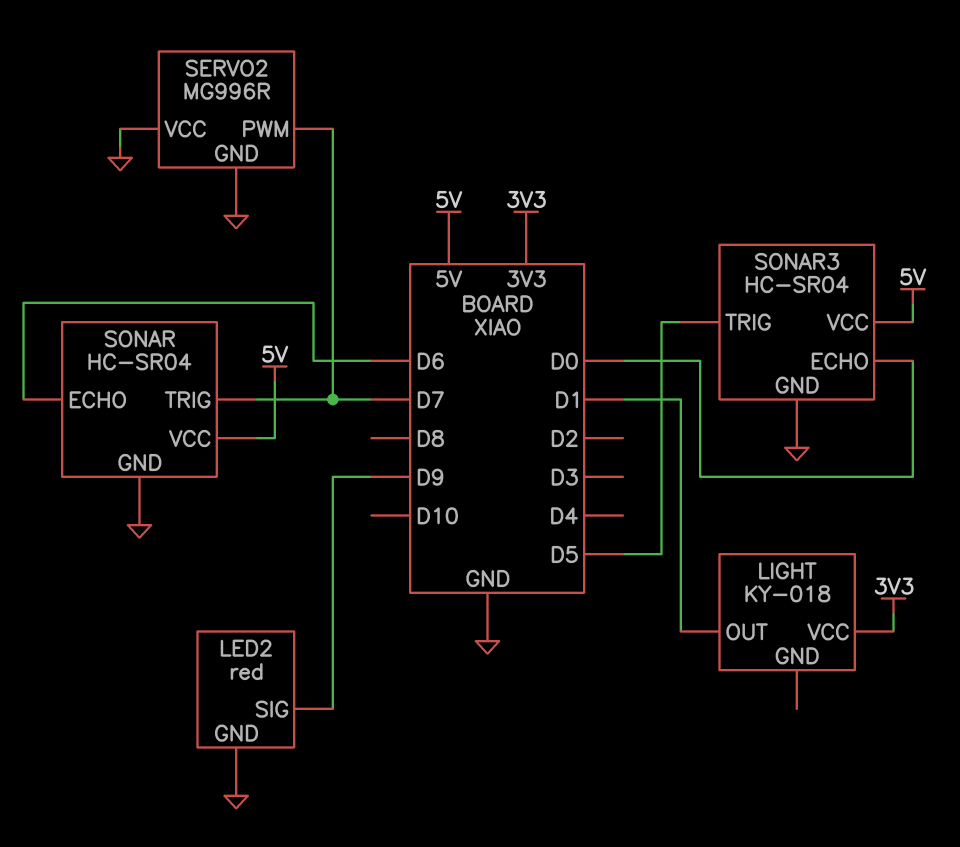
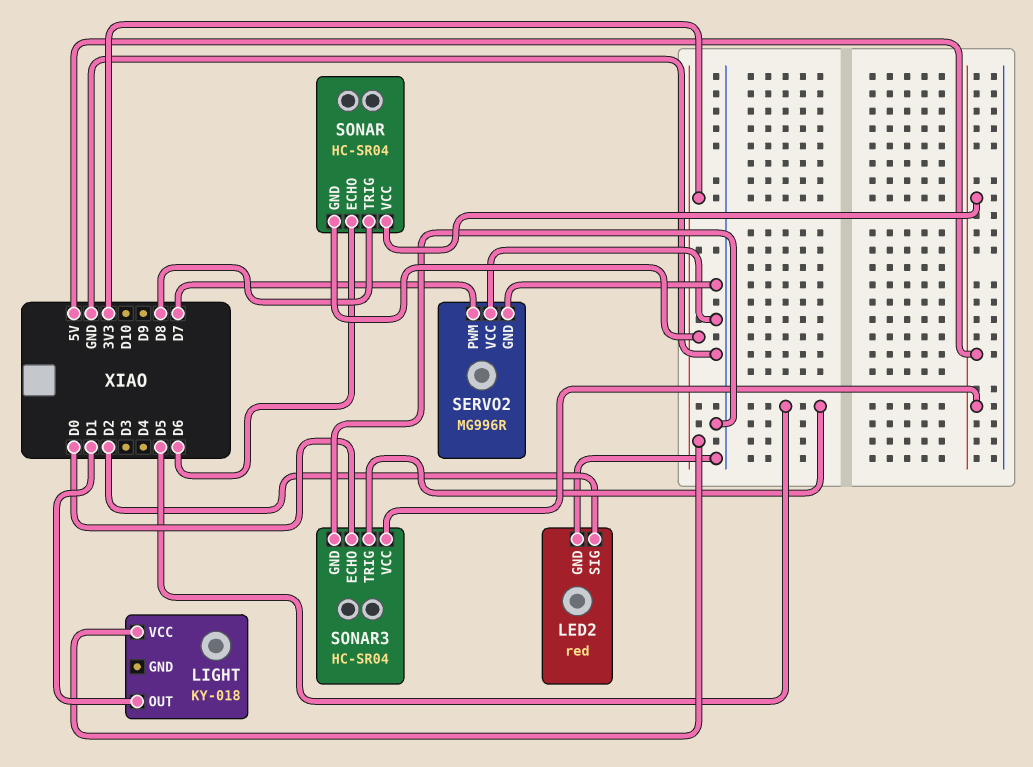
LED2 pin SIG: D9 -> D2
SONAR pin GND: GND -> 3V3
SONAR pin TRIG: D7 -> D8

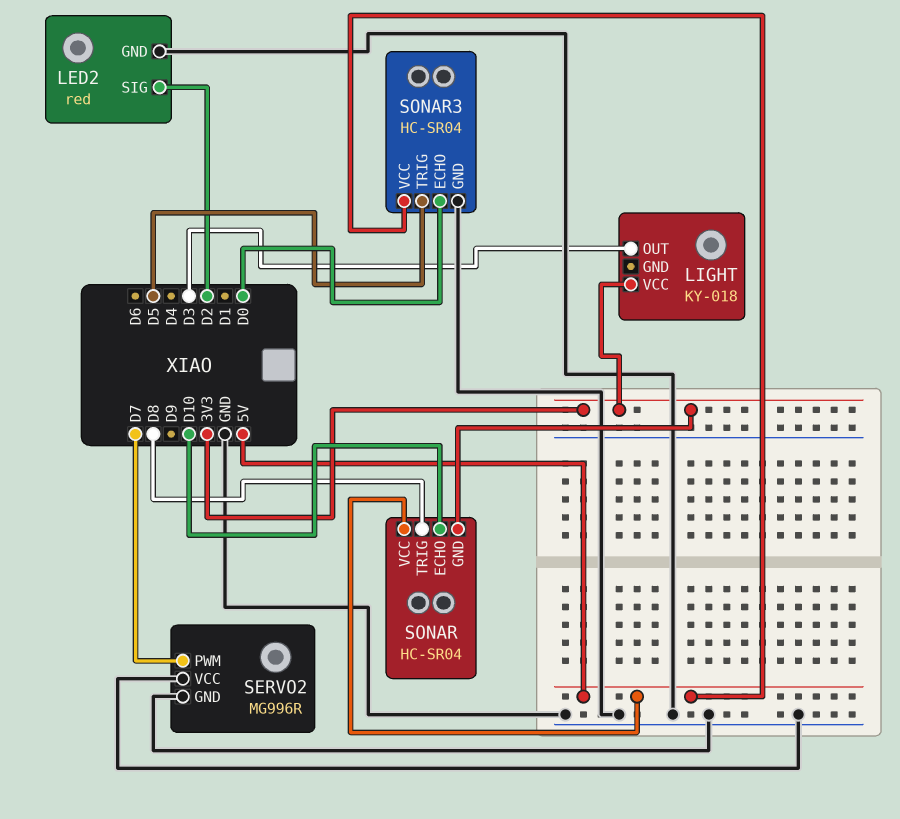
LIGHT pin OUT: D1 -> D3
SONAR pin ECHO: D6 -> D10

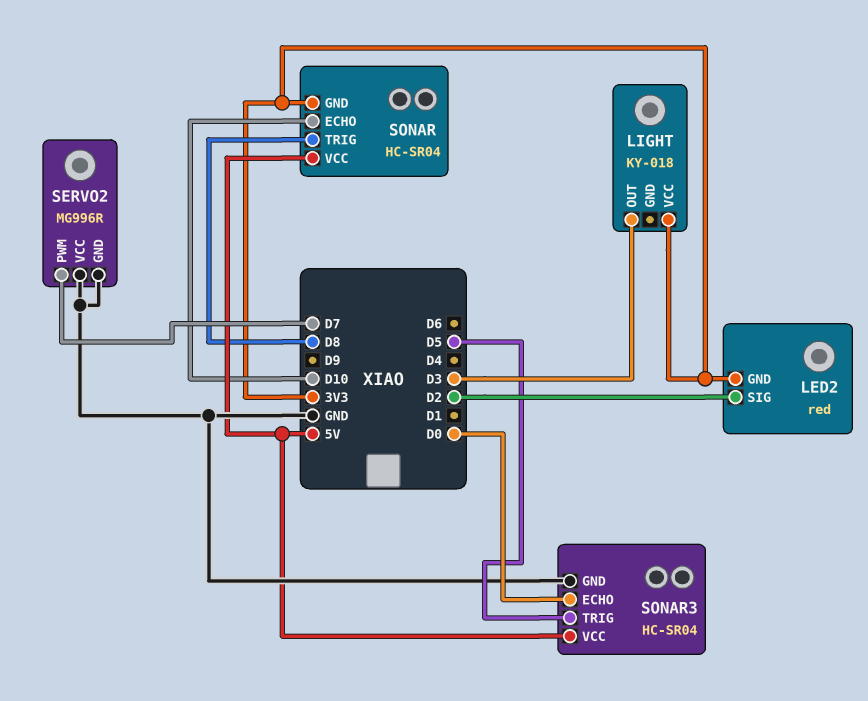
LED2 pin GND: GND -> 3V3

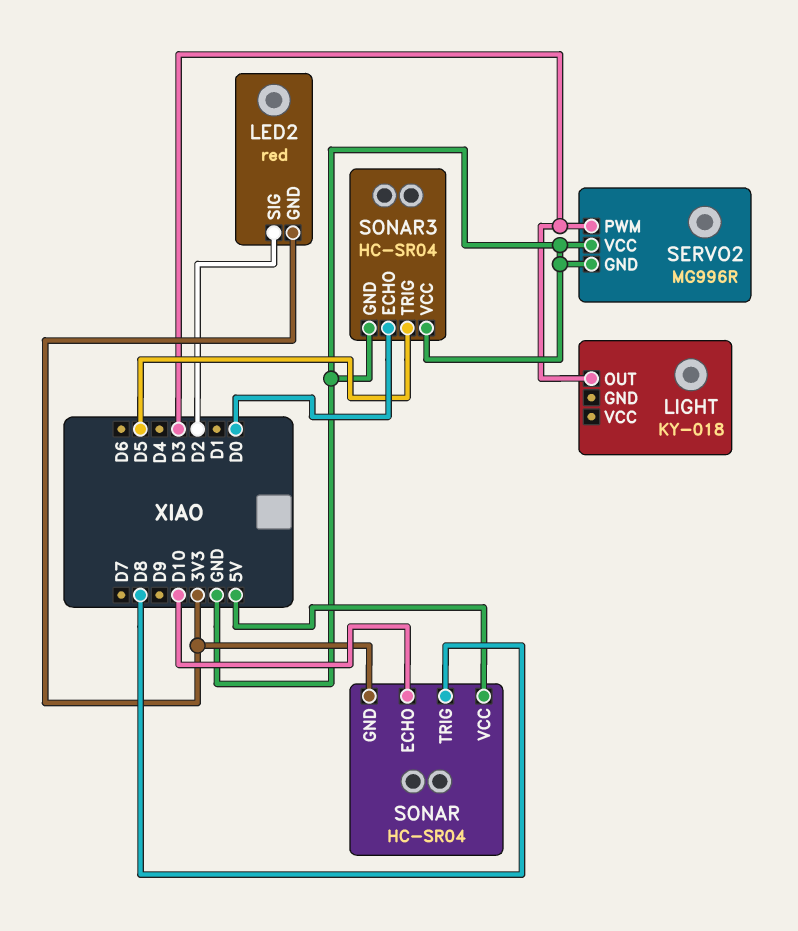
LIGHT pin VCC: 3V3 -> none
SERVO2 pin PWM: D7 -> D3
SONAR3 pin VCC: 5V -> GND

